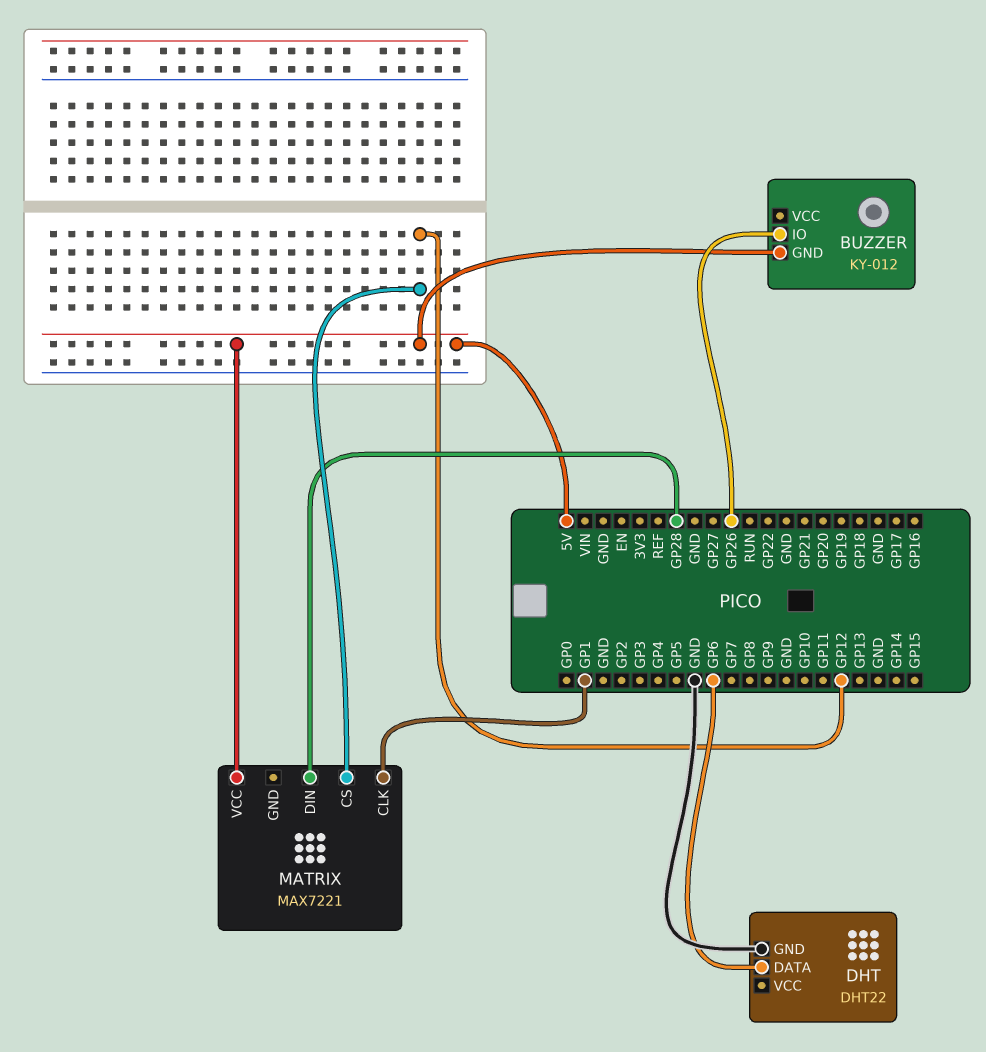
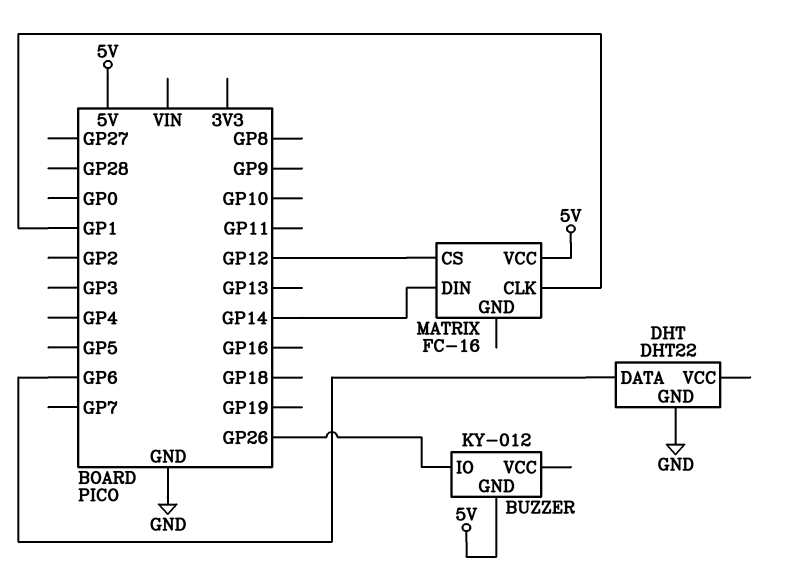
MATRIX: MAX7221 -> FC-16
MATRIX pin DIN: GP28 -> GP14

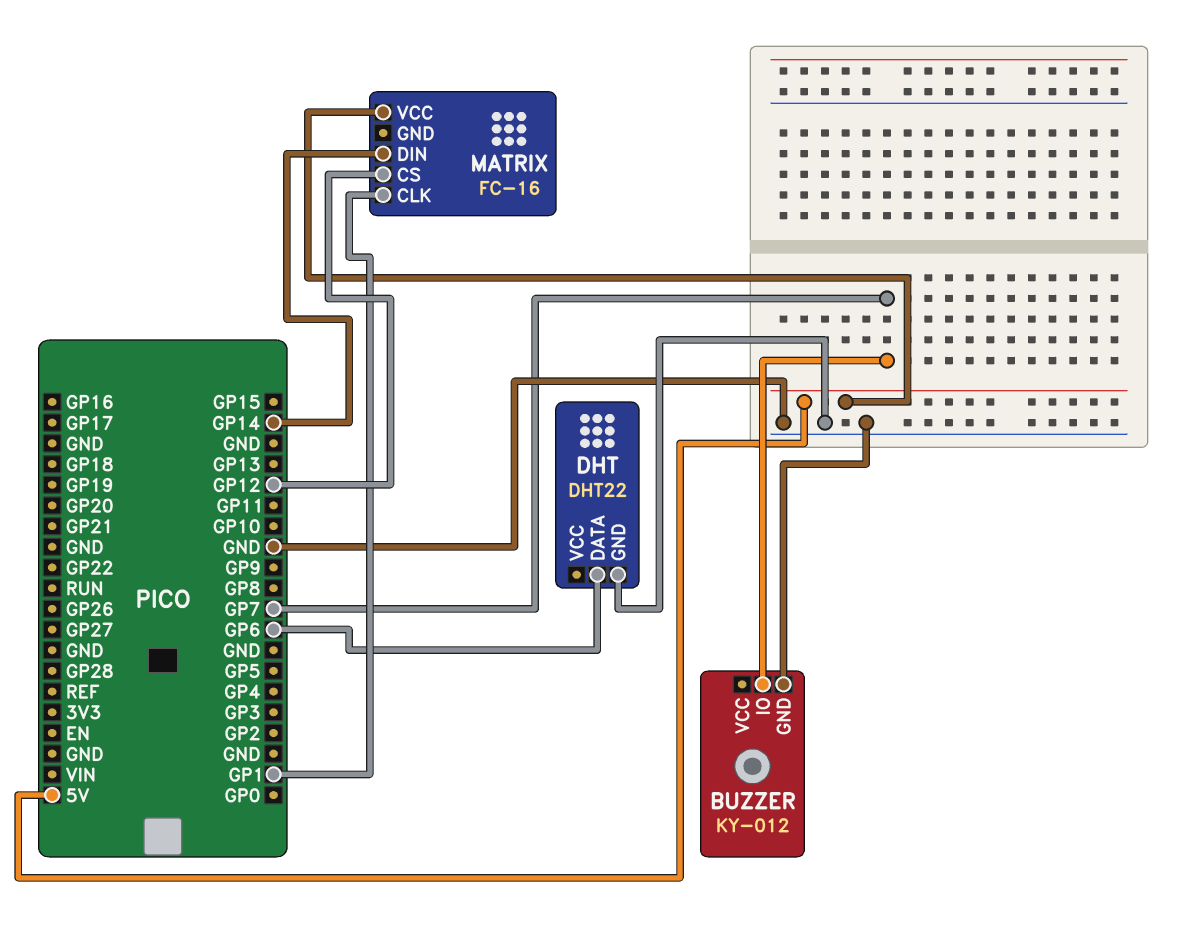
BUZZER pin GND: 5V -> GND
BUZZER pin IO: GP26 -> GP7

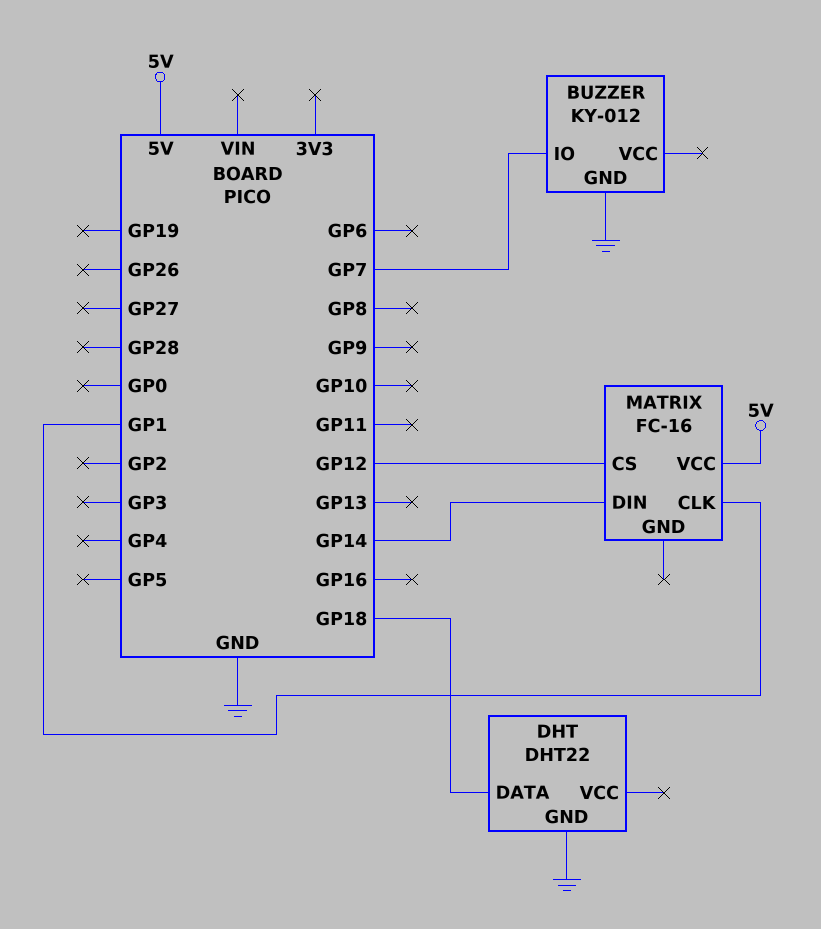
DHT pin DATA: GP6 -> GP18

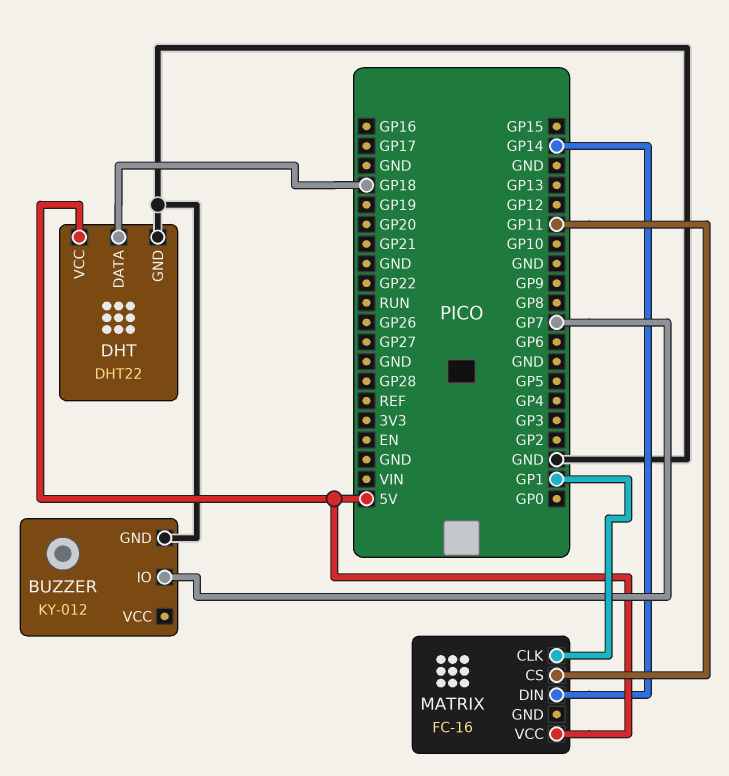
DHT pin VCC: none -> 5V
MATRIX pin CS: GP12 -> GP11

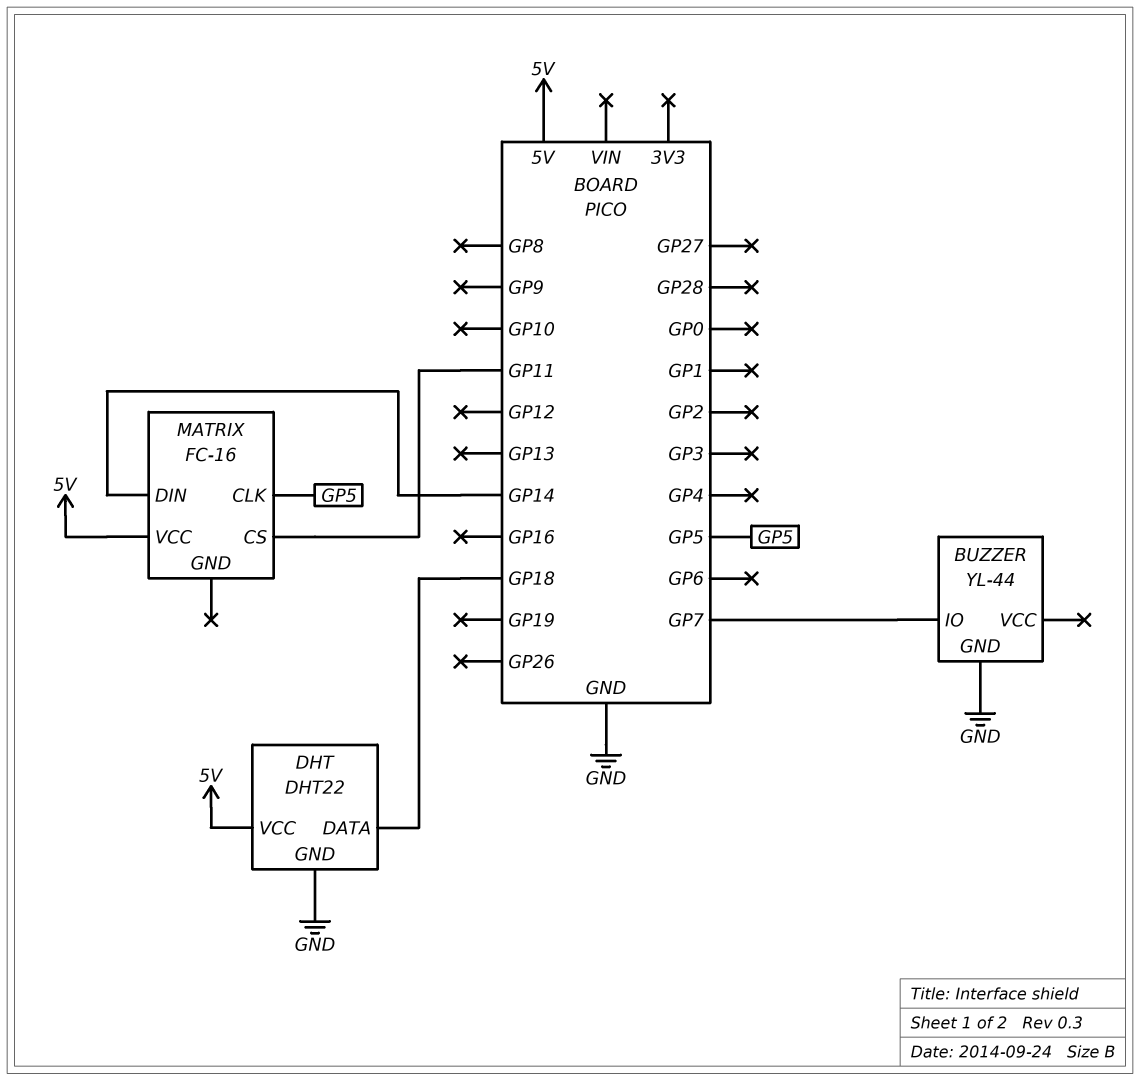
BUZZER: KY-012 -> YL-44
MATRIX pin CLK: GP1 -> GP5

